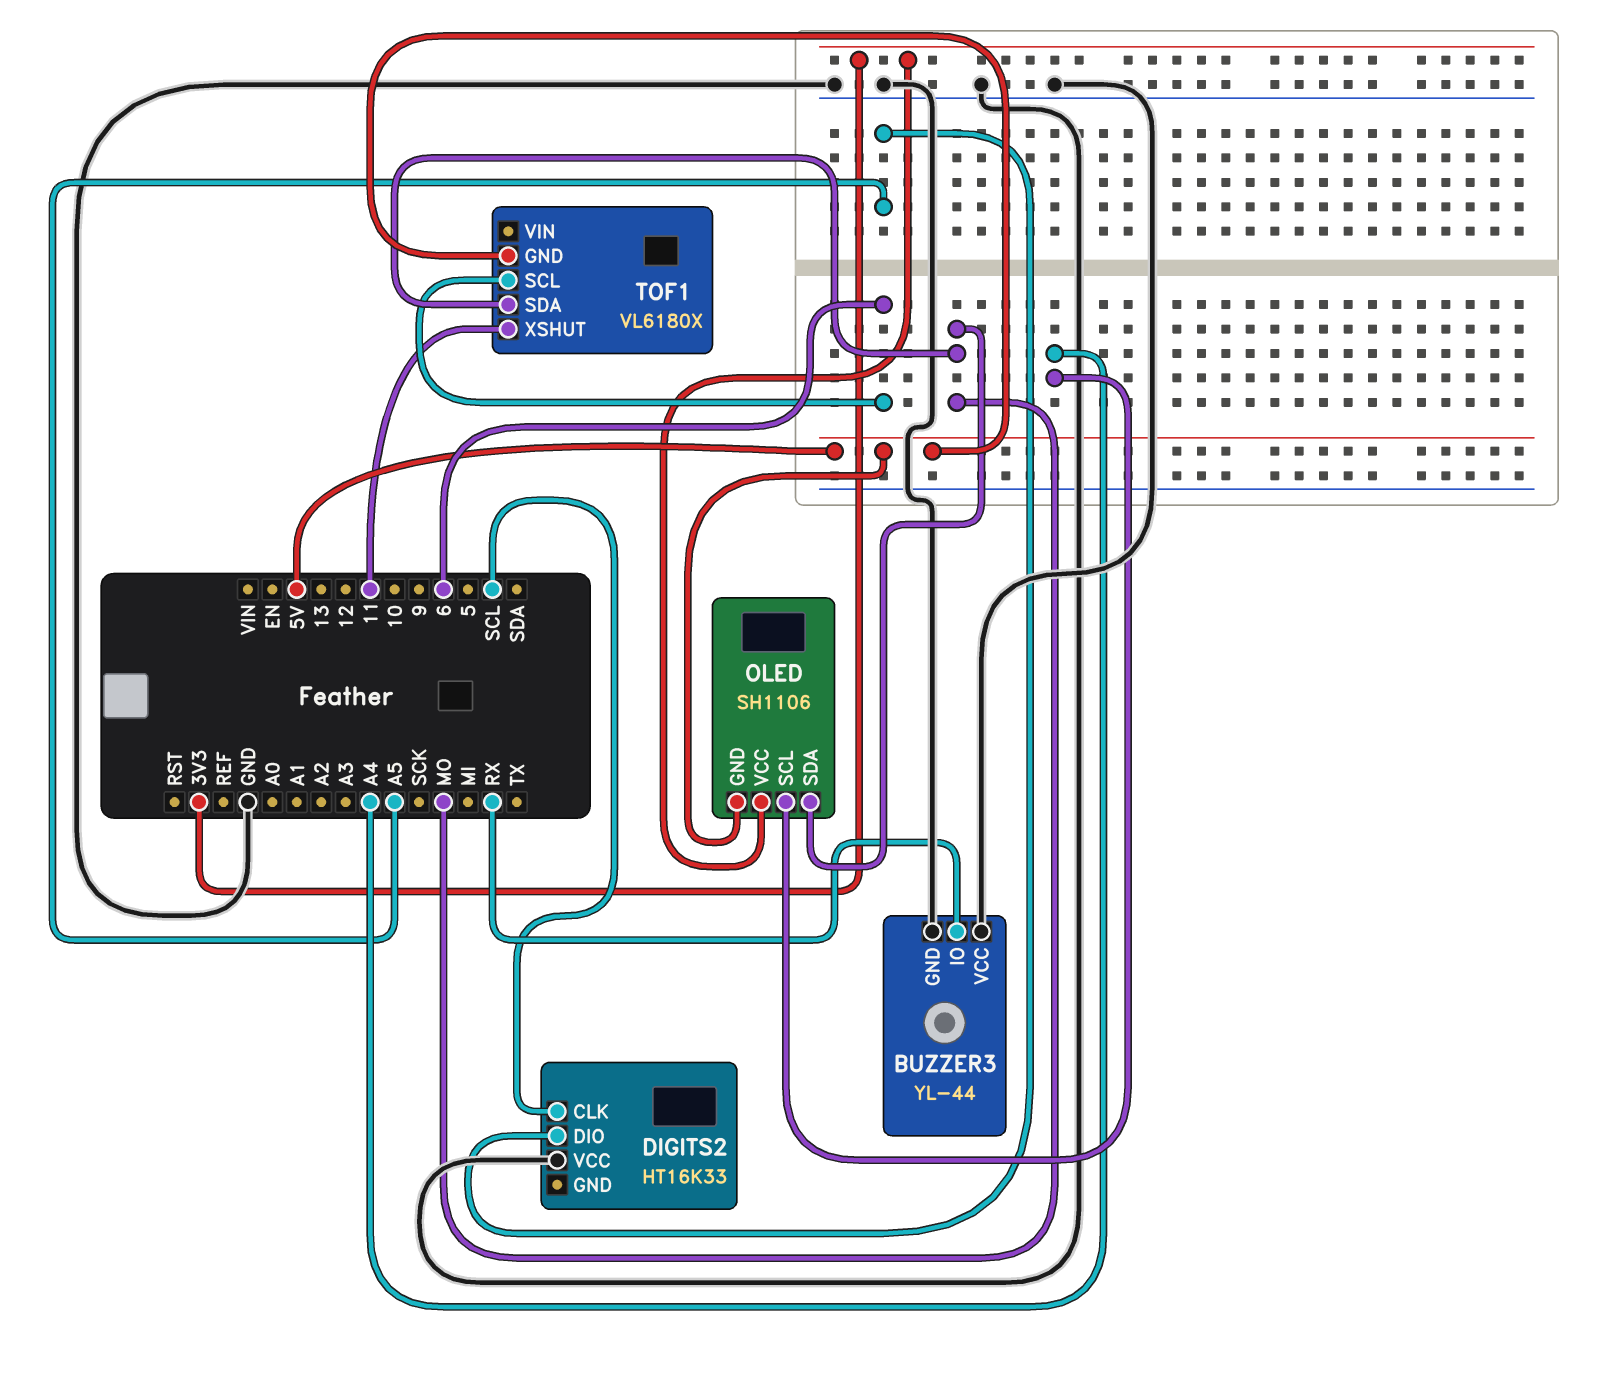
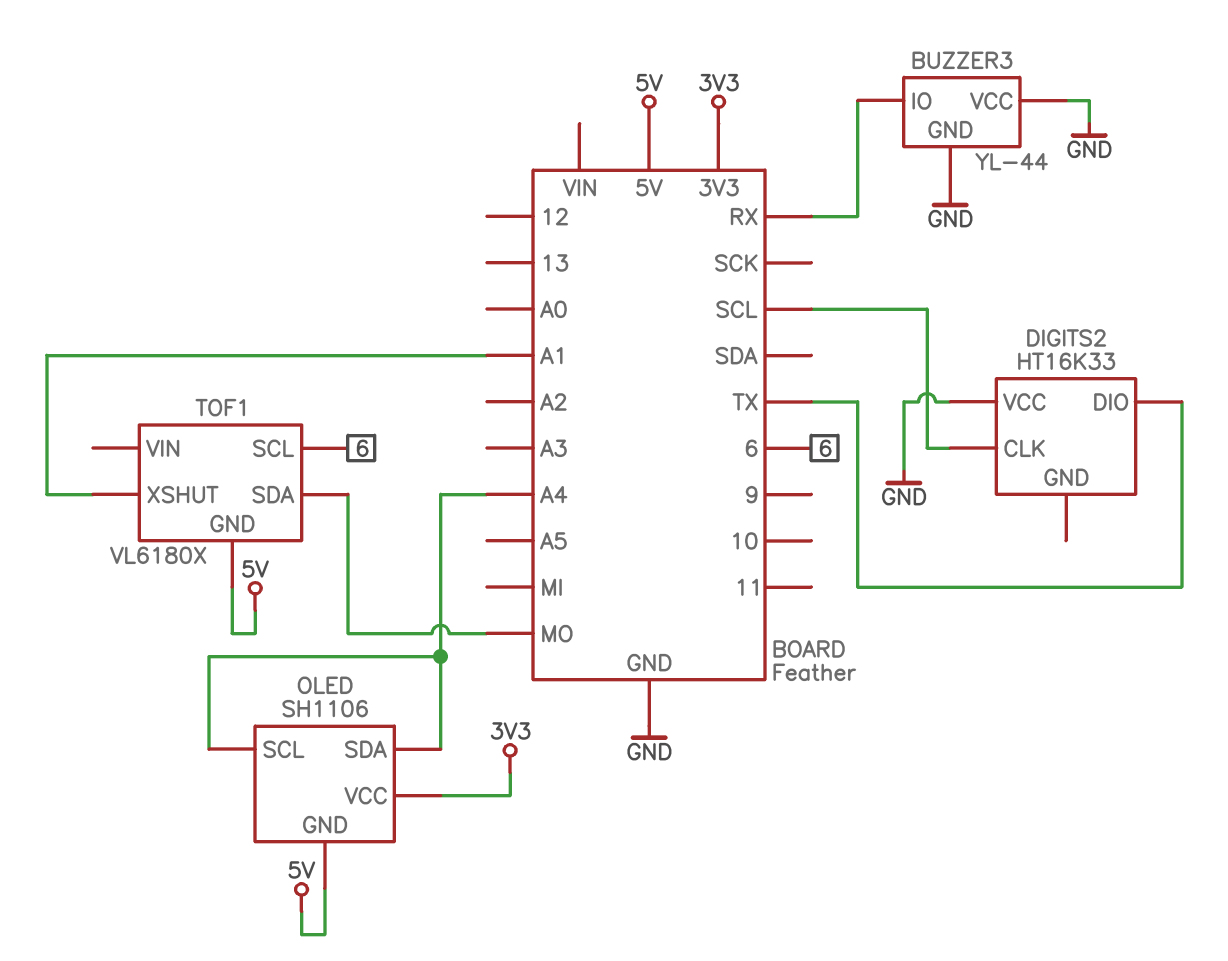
DIGITS2 pin DIO: A5 -> TX
OLED pin SDA: MO -> A4
TOF1 pin XSHUT: 11 -> A1

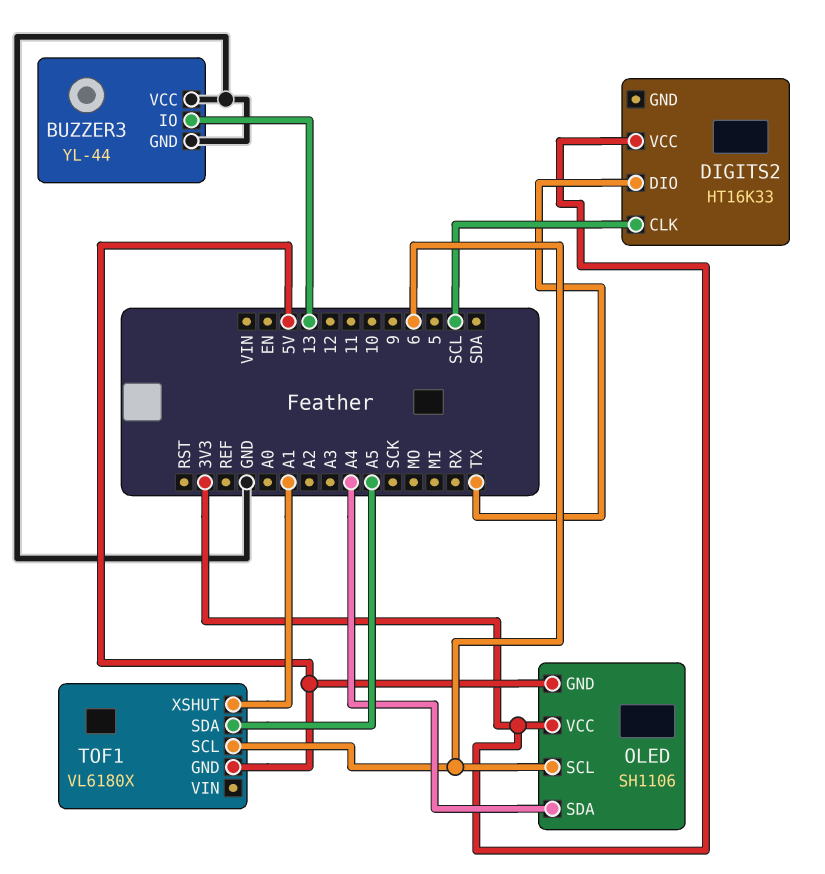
BUZZER3 pin IO: RX -> 13
DIGITS2 pin VCC: GND -> 3V3
OLED pin SCL: A4 -> 6
TOF1 pin SDA: MO -> A5

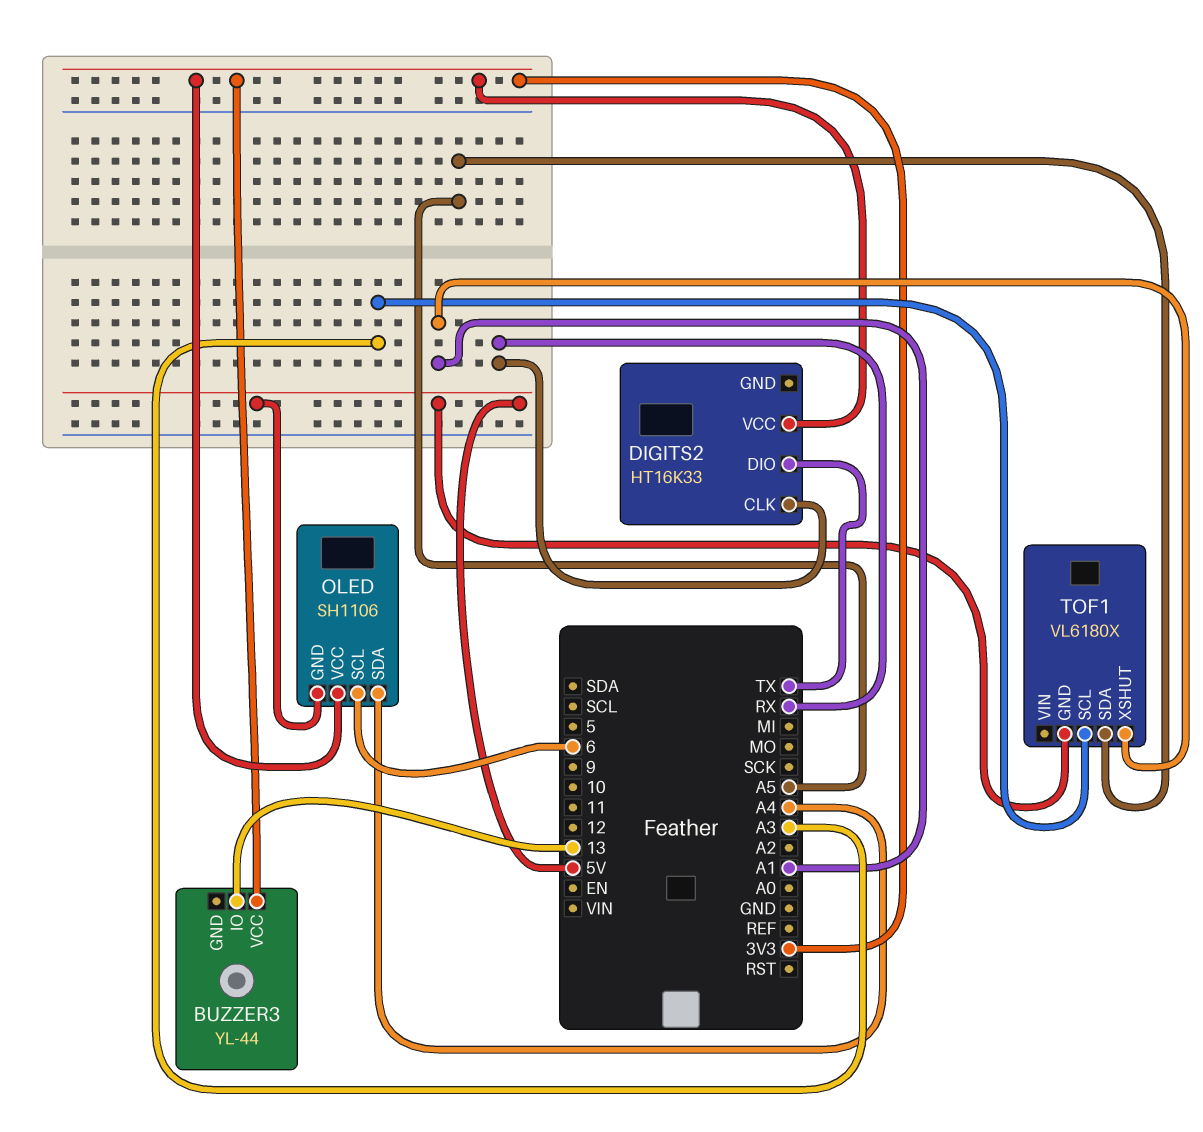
BUZZER3 pin GND: GND -> none
BUZZER3 pin VCC: GND -> 3V3
DIGITS2 pin CLK: SCL -> RX
TOF1 pin SCL: 6 -> A3

